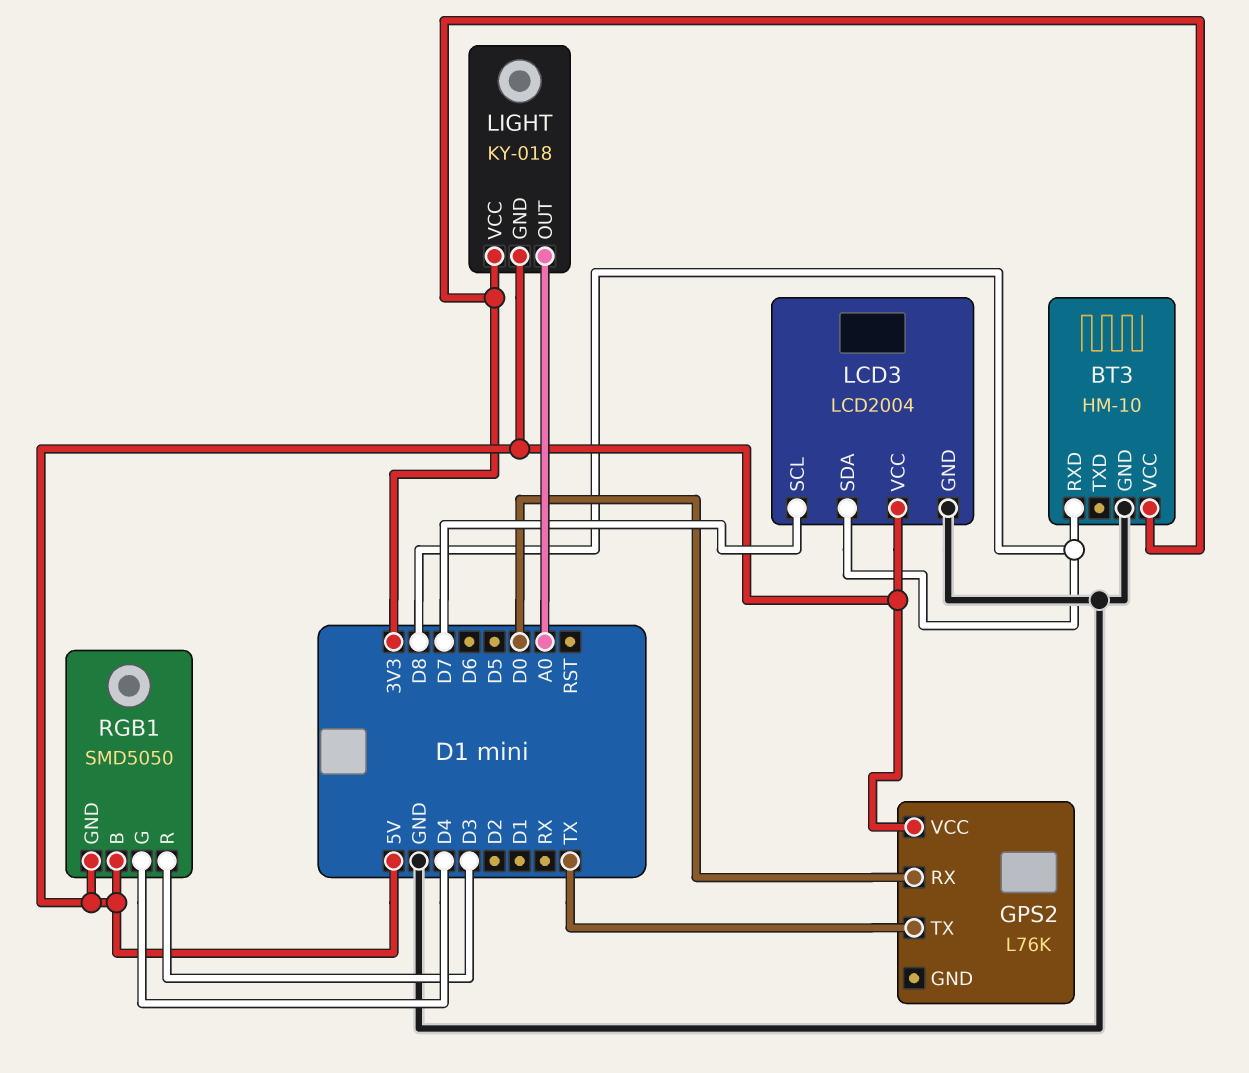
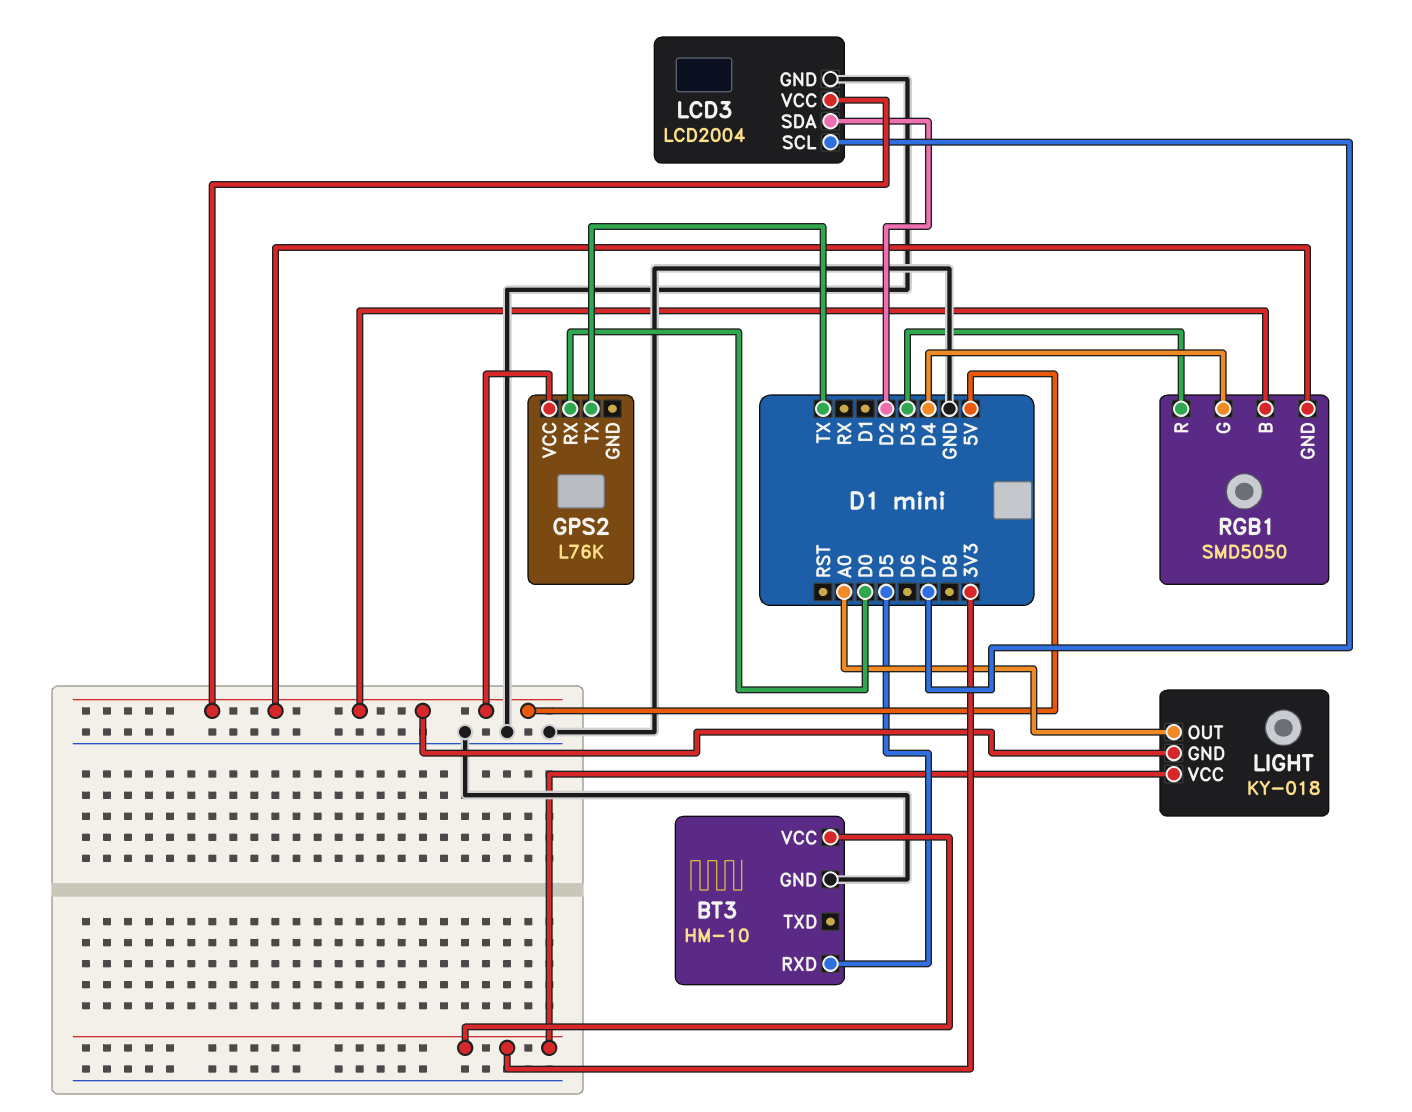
BT3 pin RXD: D8 -> D5
LCD3 pin SDA: D8 -> D2

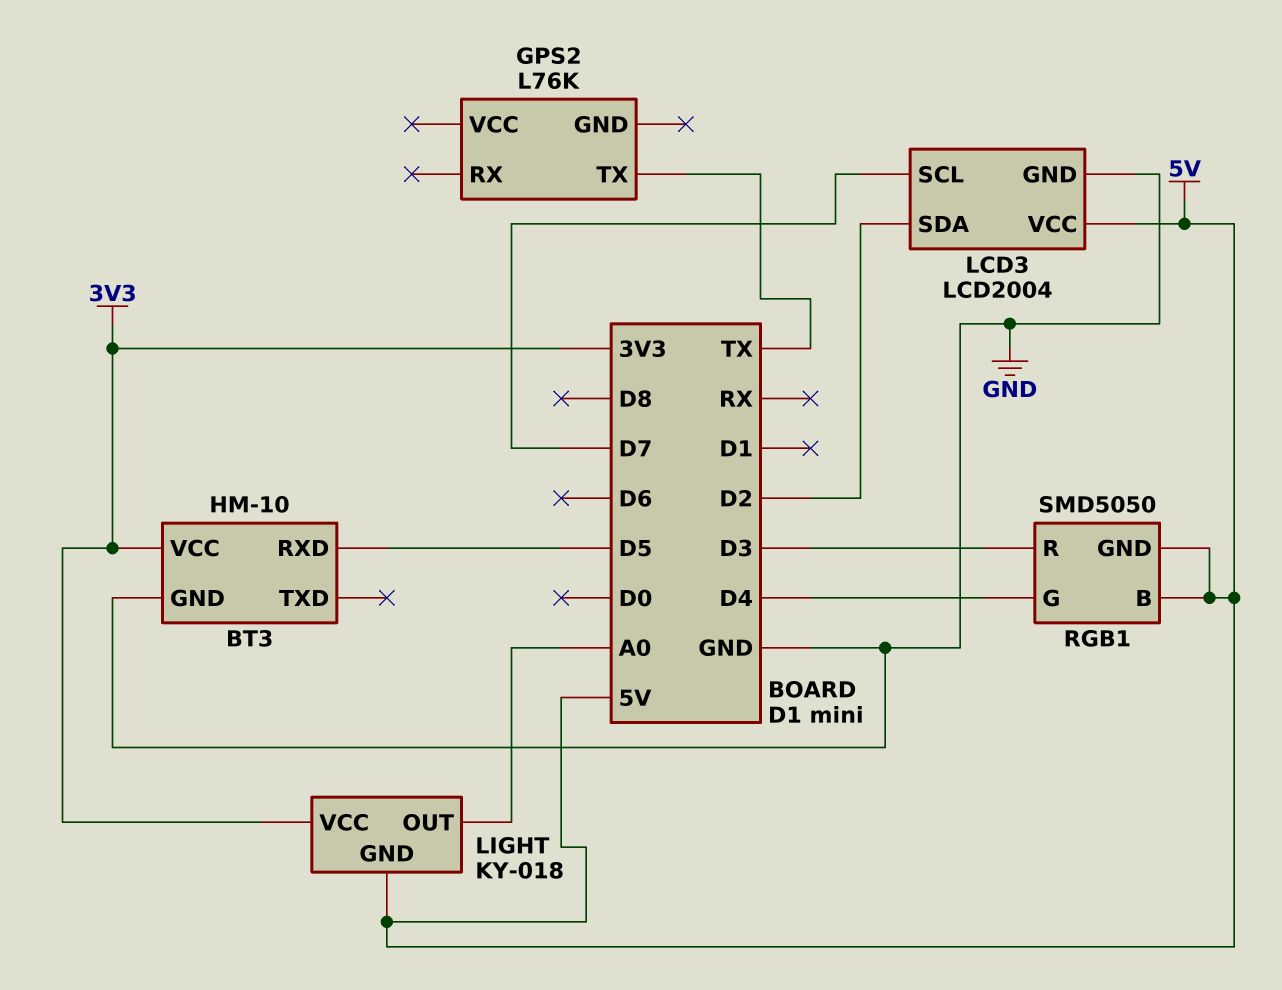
GPS2 pin RX: D0 -> none
GPS2 pin VCC: 5V -> none

